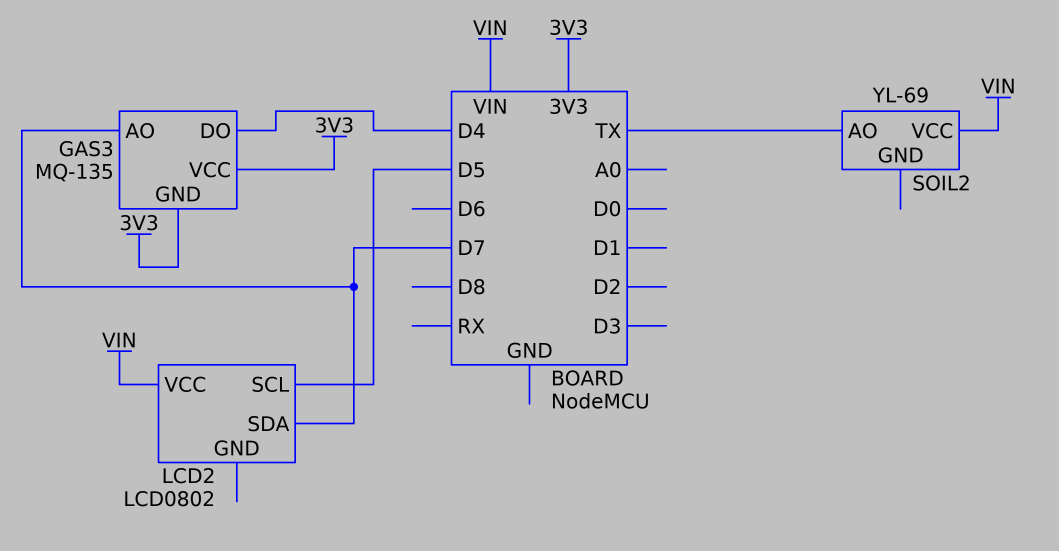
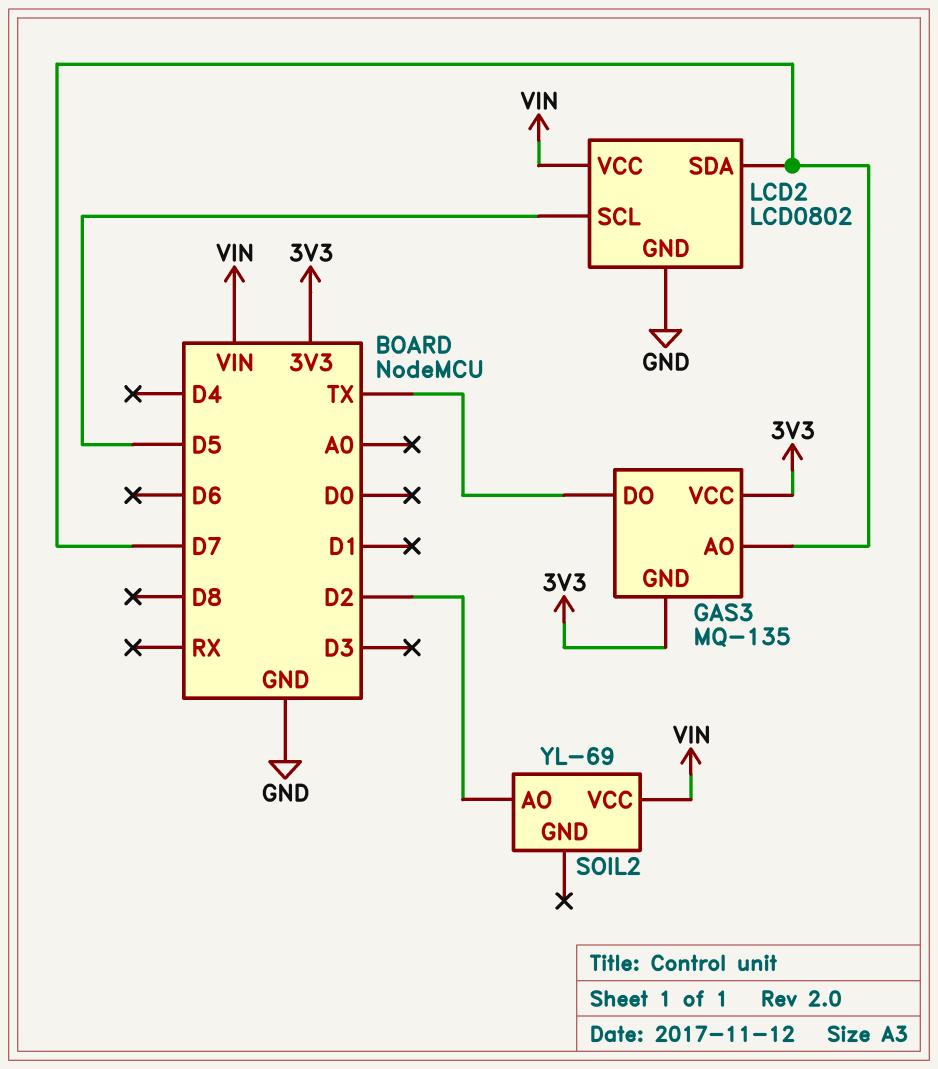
GAS3 pin DO: D4 -> TX
LCD2 pin GND: none -> GND
SOIL2 pin AO: TX -> D2

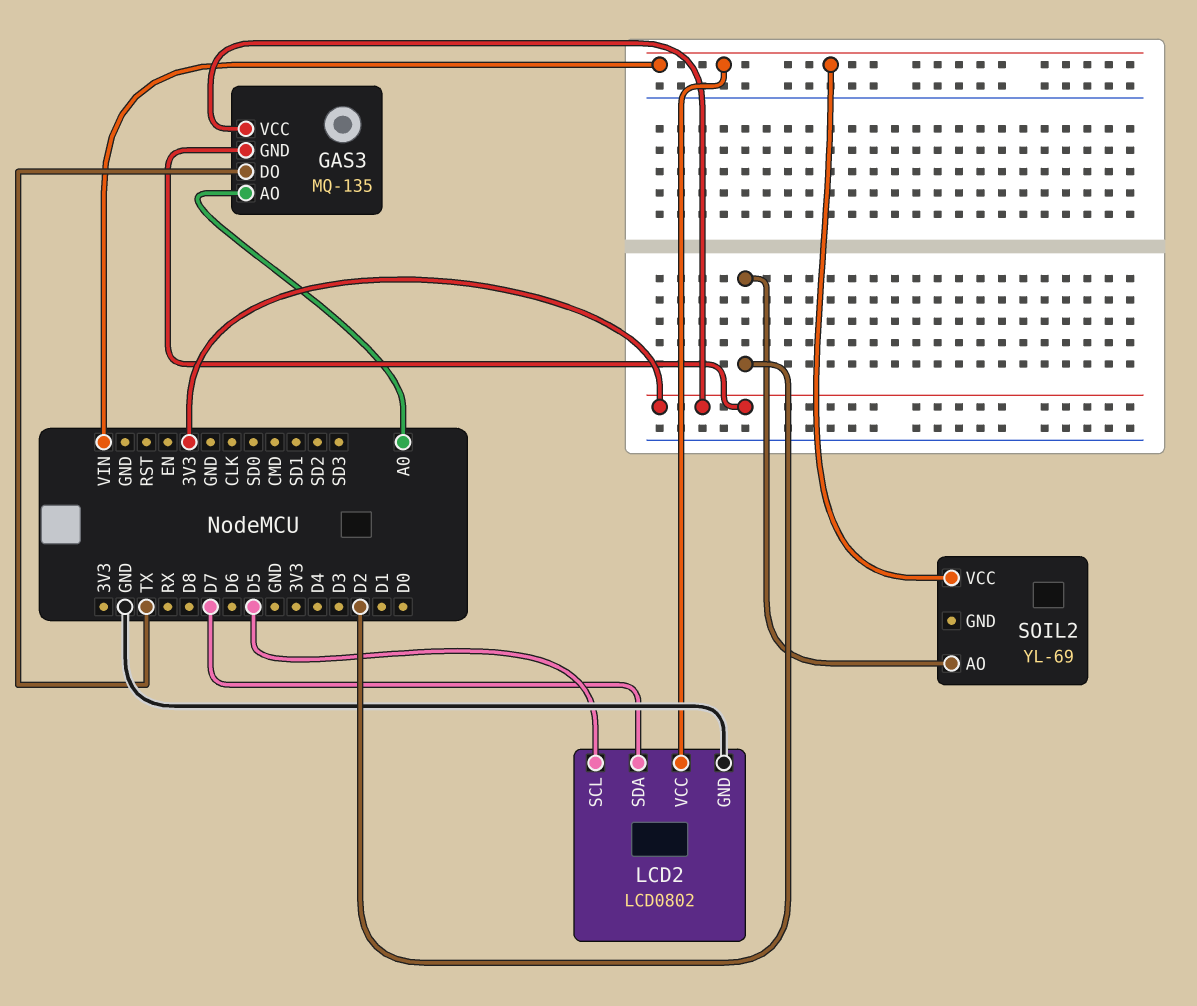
GAS3 pin AO: D7 -> A0

